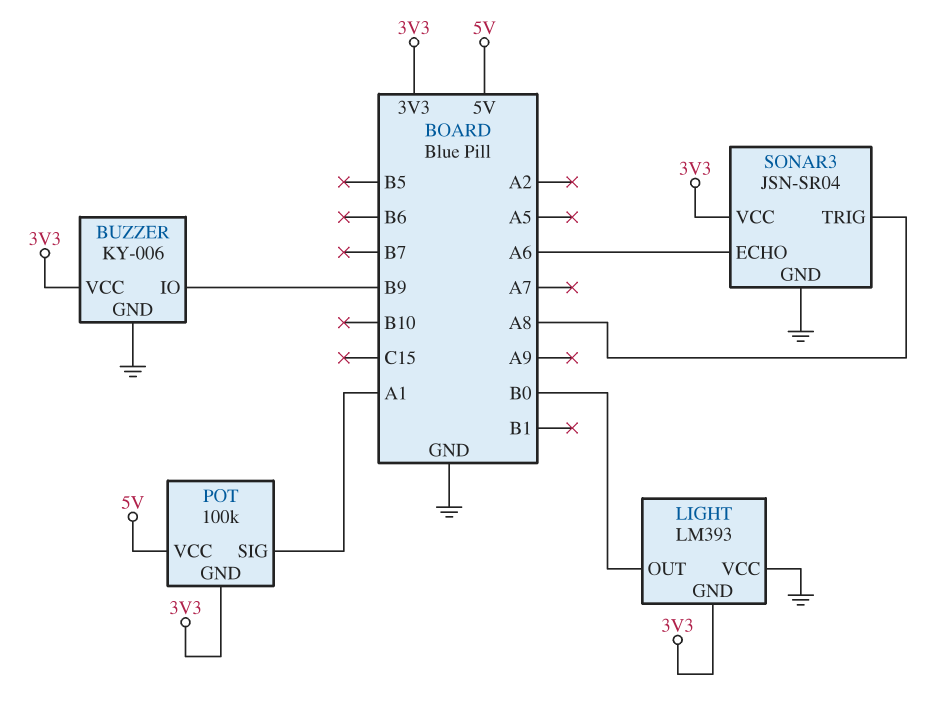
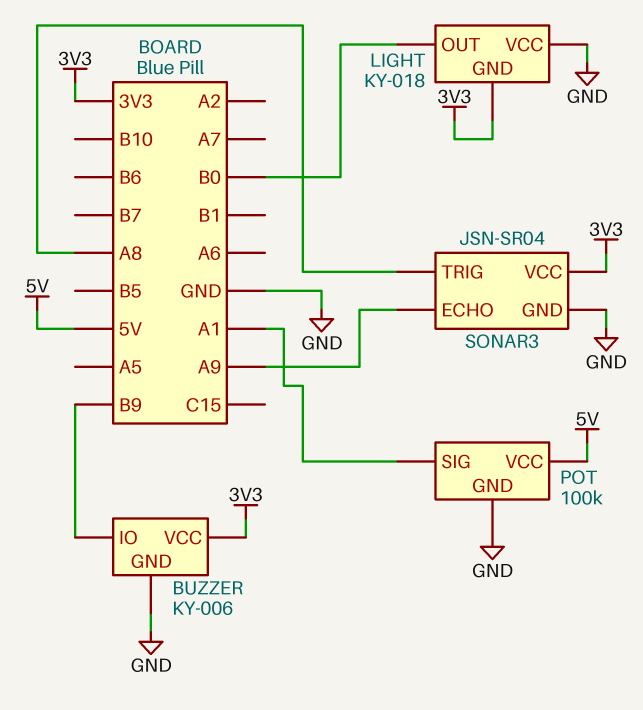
LIGHT: LM393 -> KY-018
POT pin GND: 3V3 -> GND
SONAR3 pin ECHO: A6 -> A9

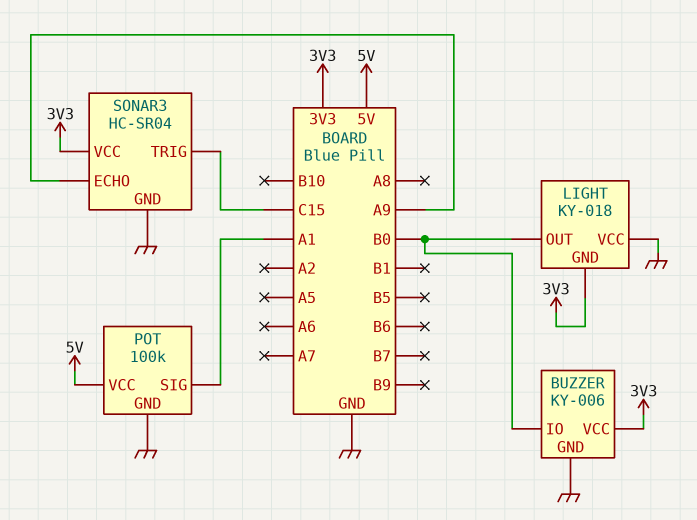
BUZZER pin IO: B9 -> B0
SONAR3: JSN-SR04 -> HC-SR04
SONAR3 pin TRIG: A8 -> C15

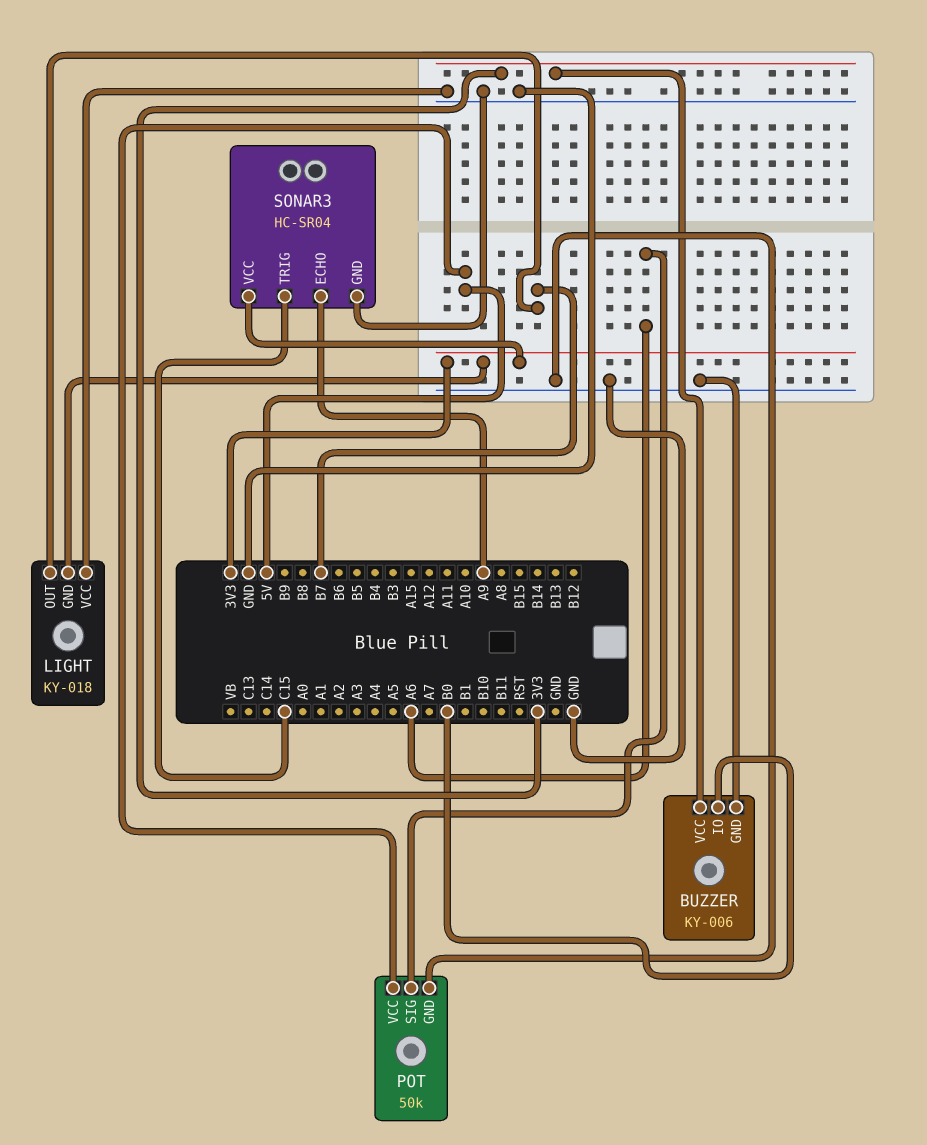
LIGHT pin OUT: B0 -> B7
POT: 100k -> 50k
POT pin SIG: A1 -> A6

